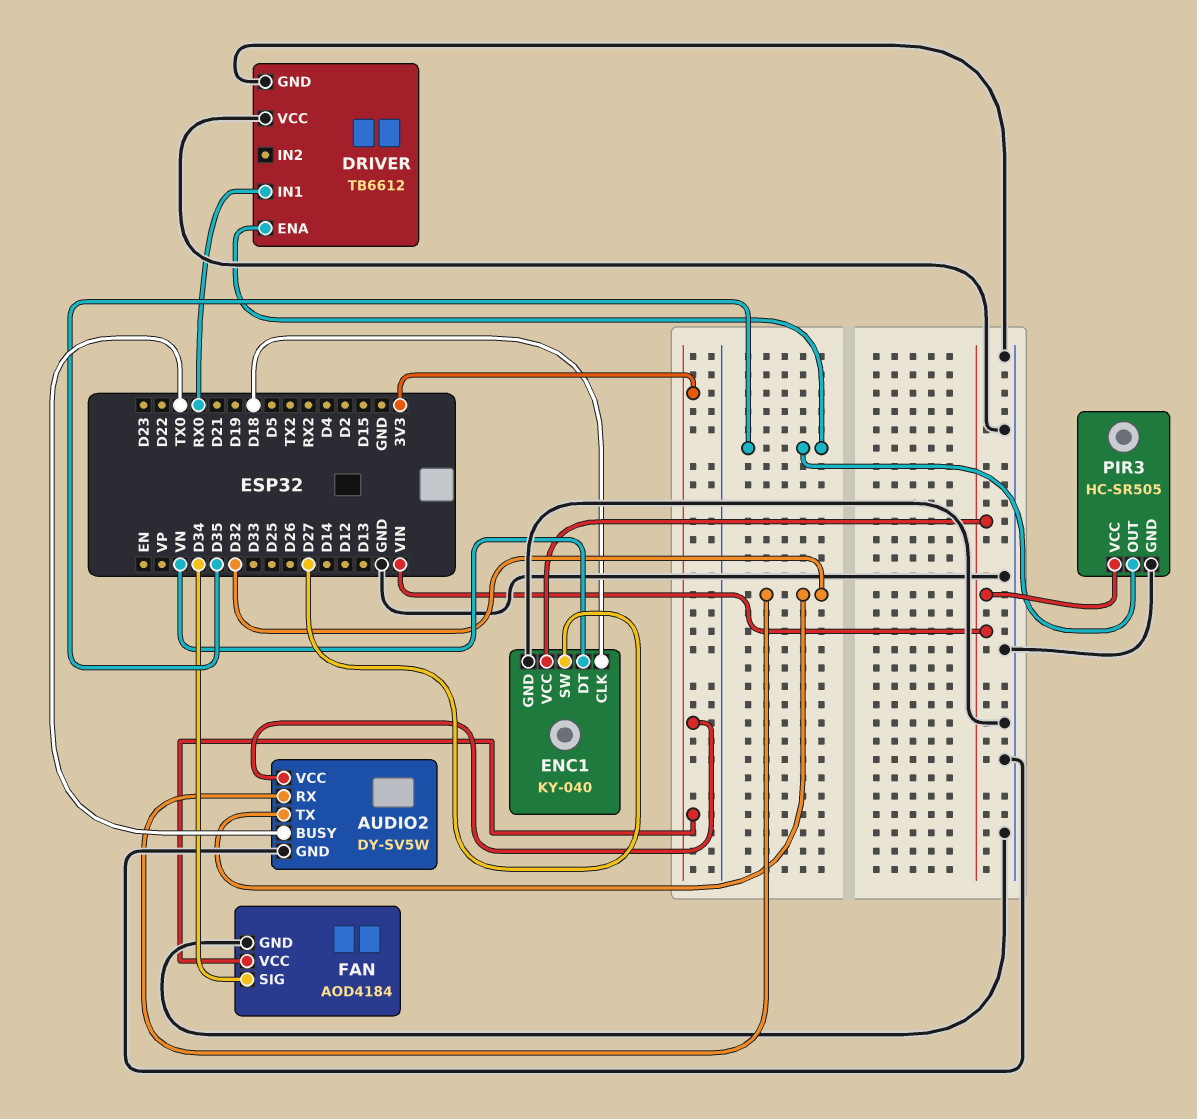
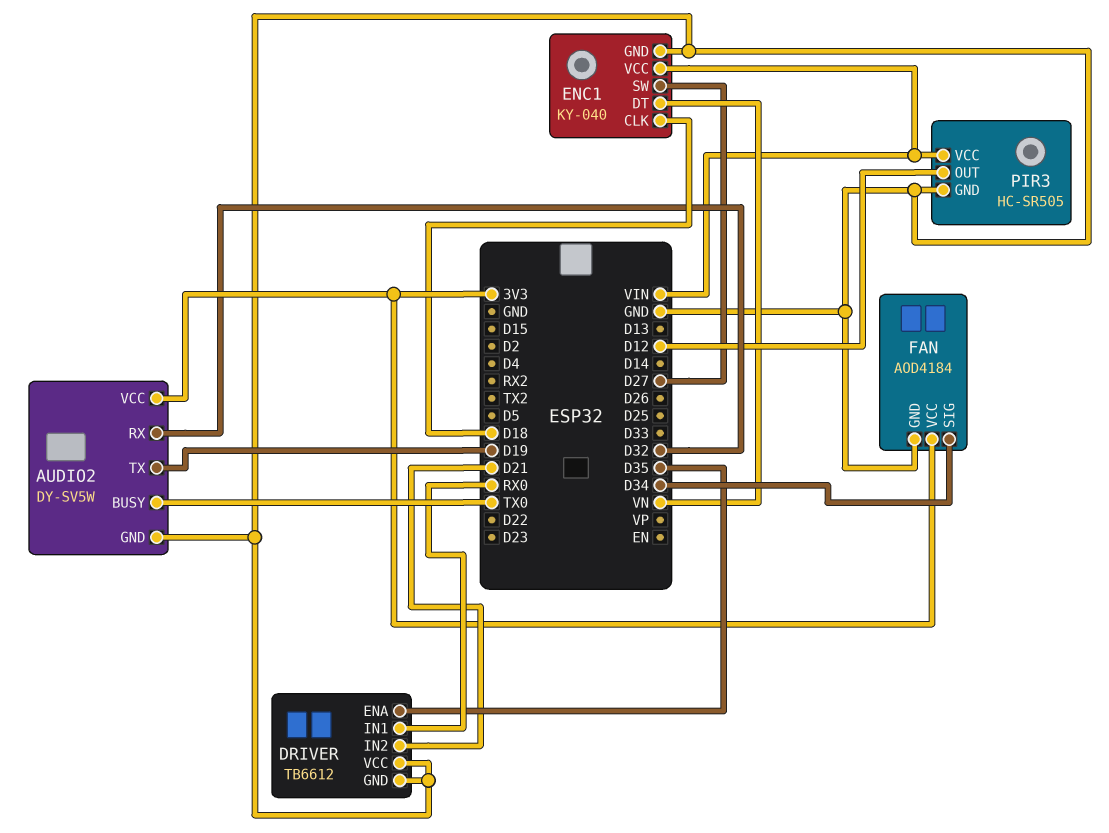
AUDIO2 pin TX: D32 -> D19
DRIVER pin IN2: none -> D21
PIR3 pin OUT: D35 -> D12

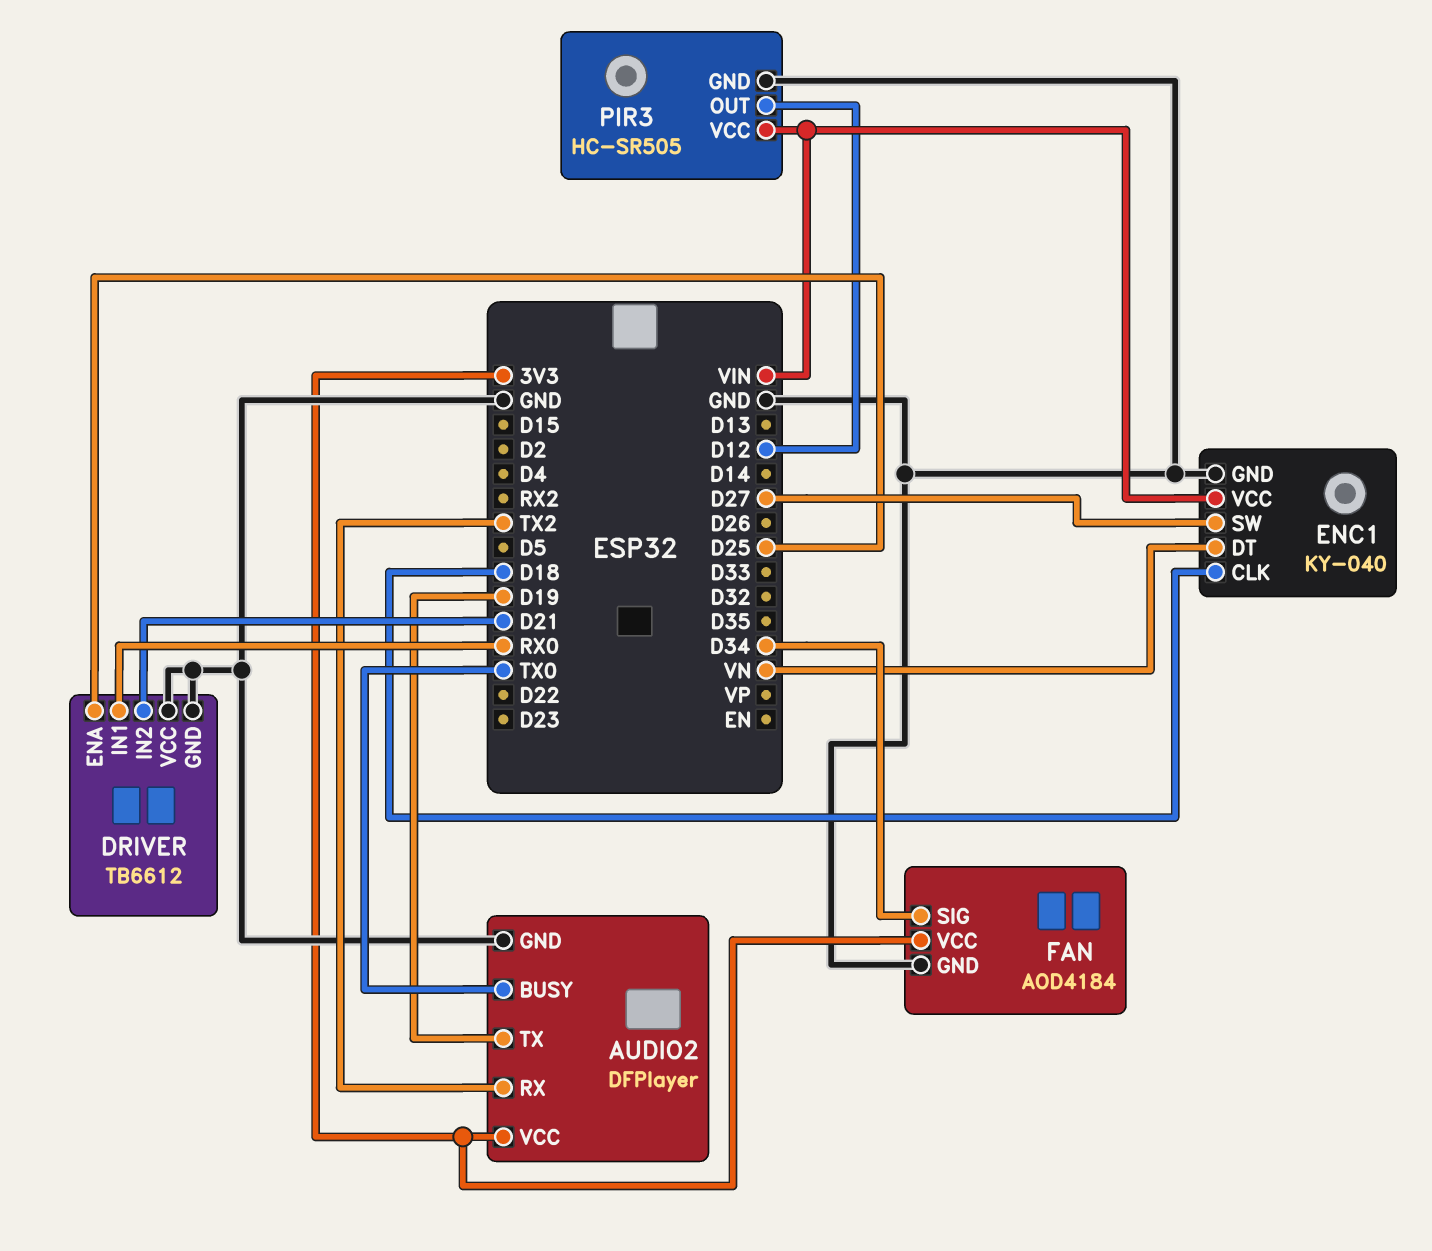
AUDIO2: DY-SV5W -> DFPlayer
AUDIO2 pin RX: D32 -> TX2
DRIVER pin ENA: D35 -> D25

